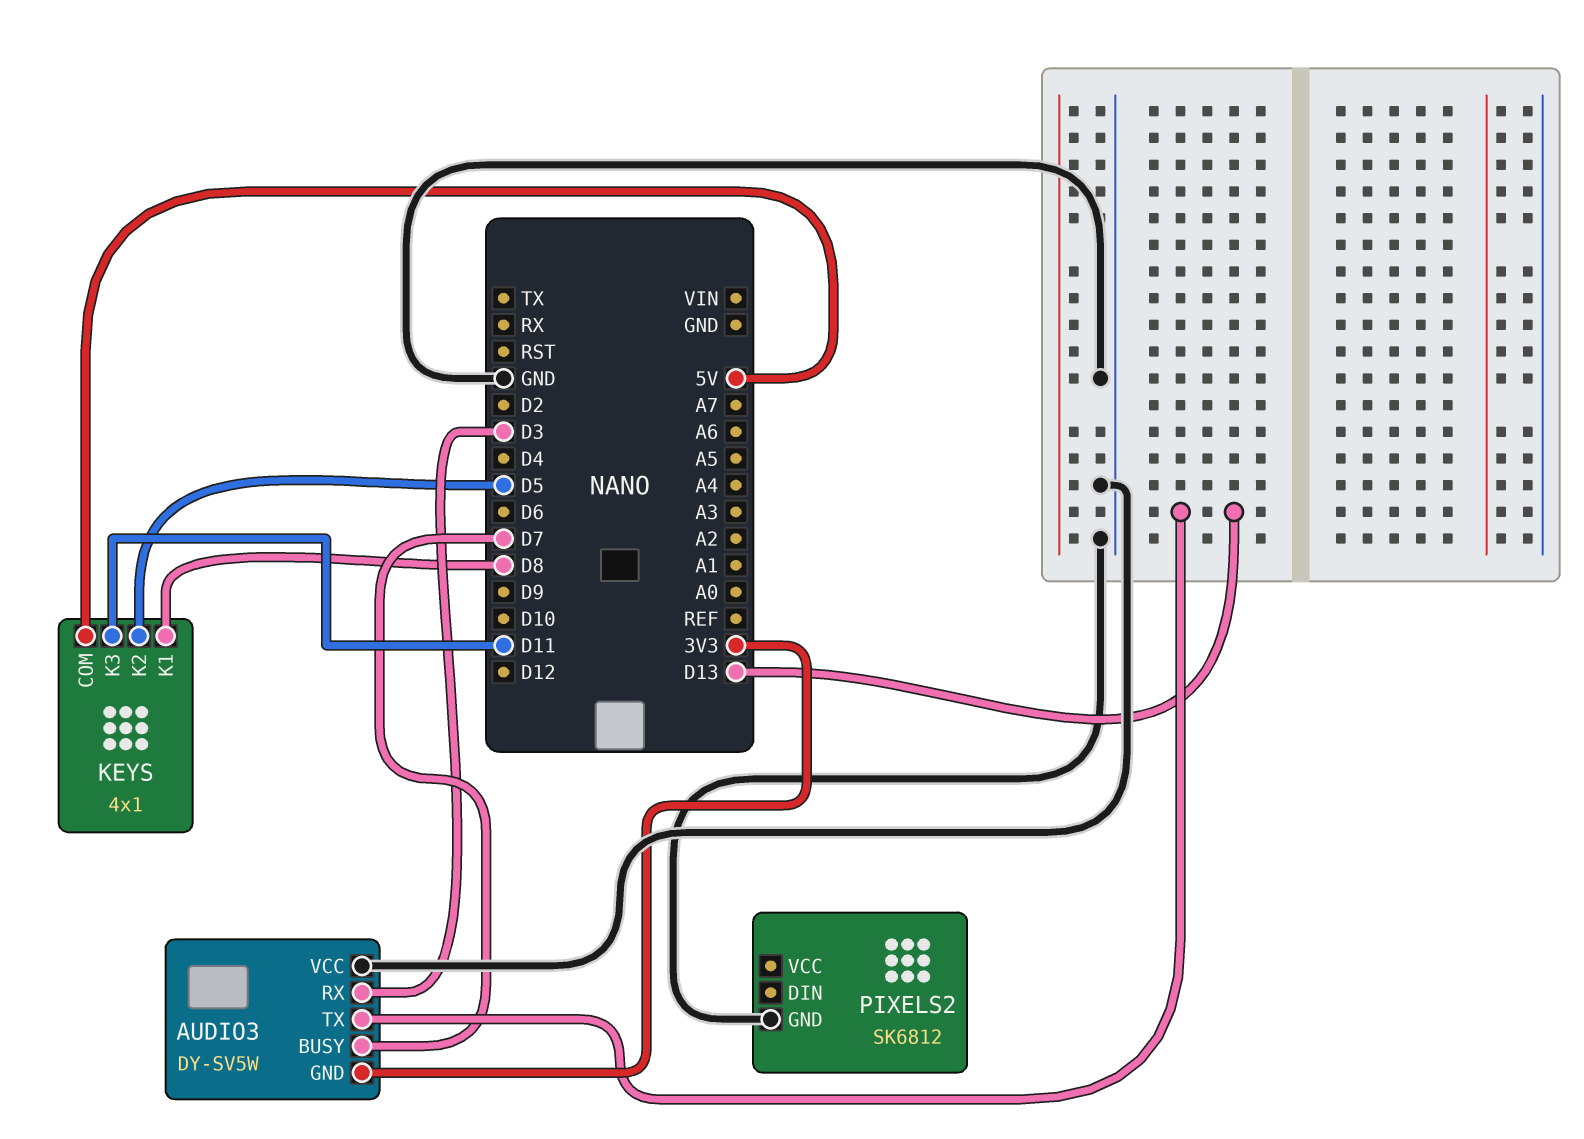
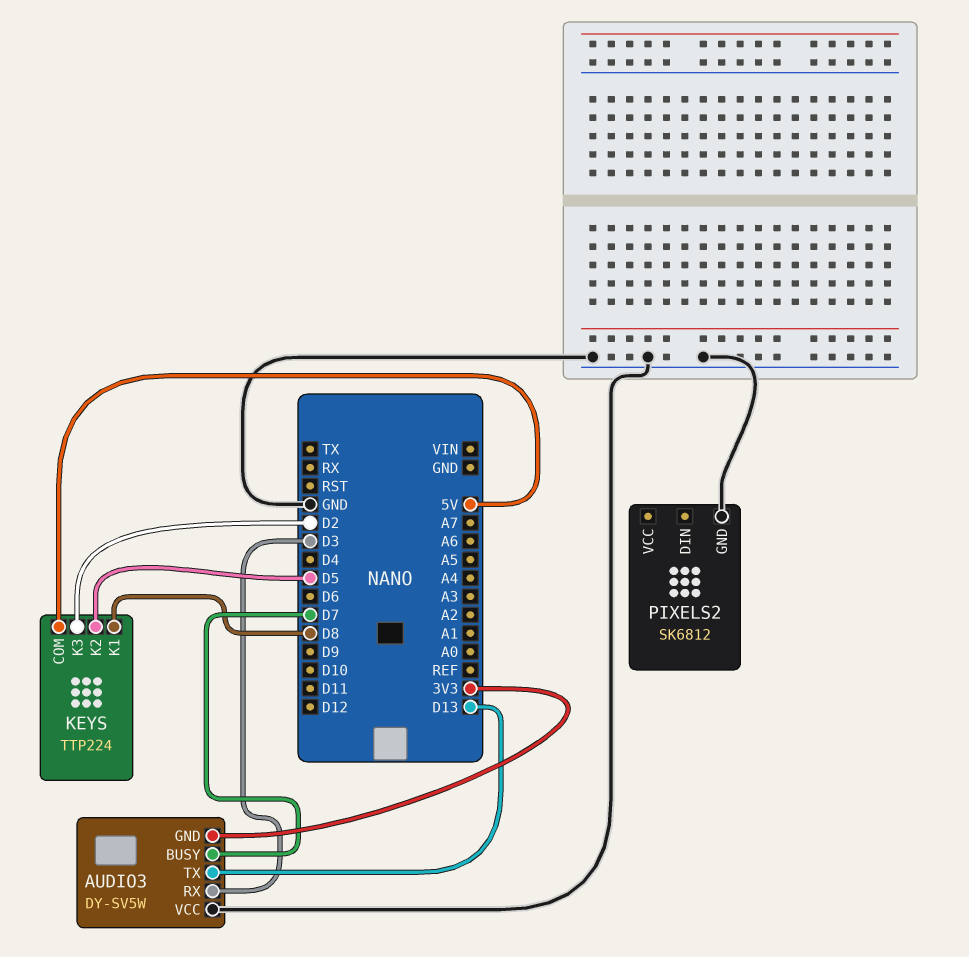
KEYS: 4x1 -> TTP224
KEYS pin K3: D11 -> D2

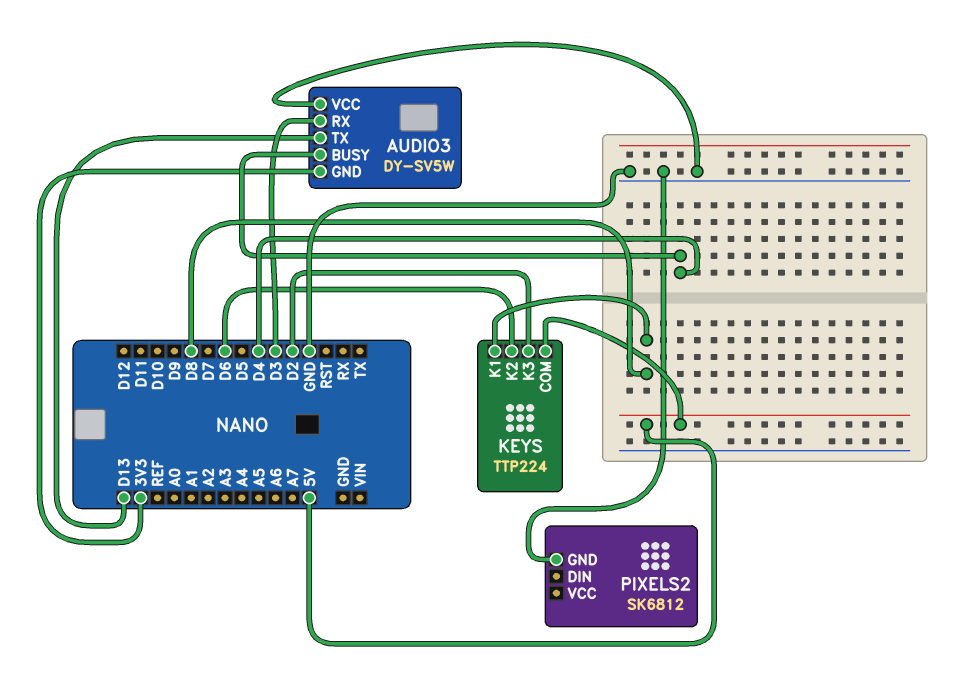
AUDIO3 pin BUSY: D7 -> D4
KEYS pin K2: D5 -> D6

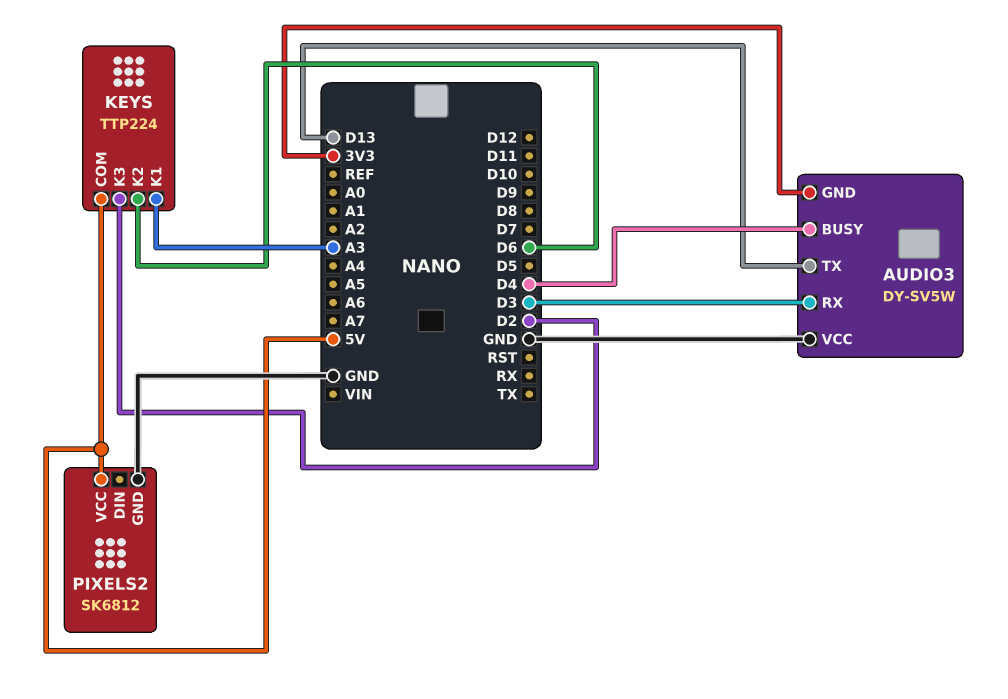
KEYS pin K1: D8 -> A3
PIXELS2 pin VCC: none -> 5V

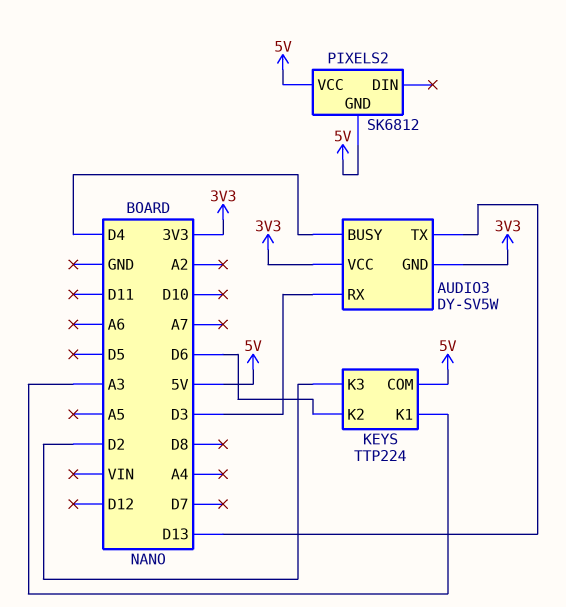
AUDIO3 pin VCC: GND -> 3V3
PIXELS2 pin GND: GND -> 5V

